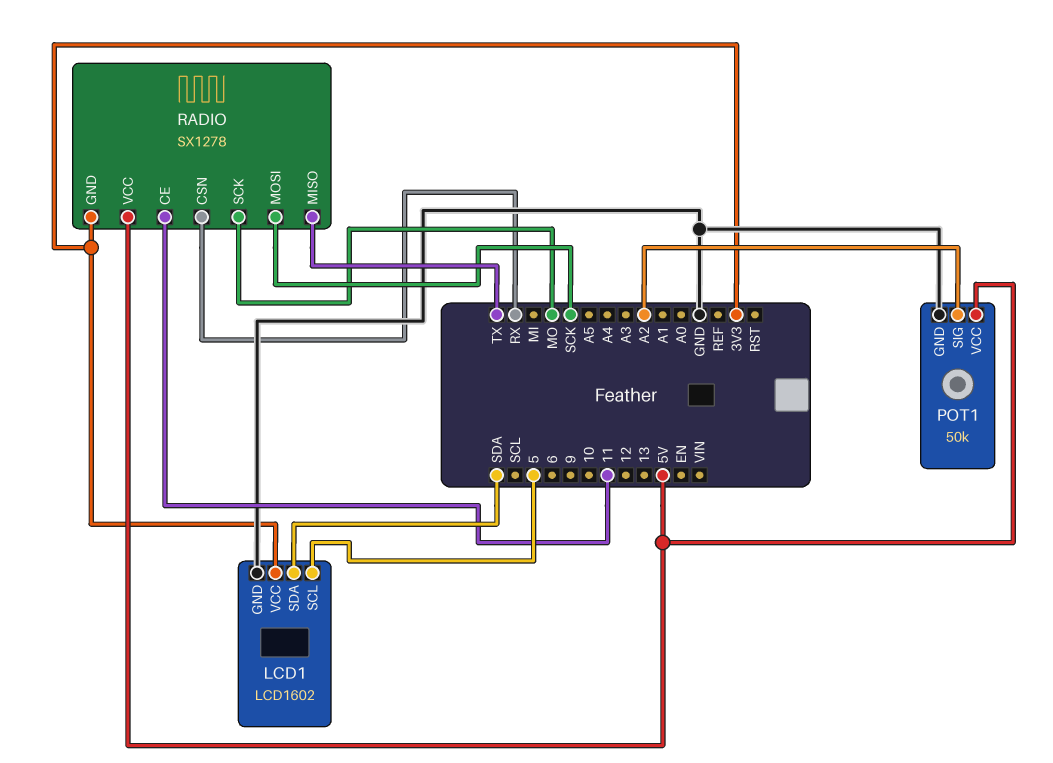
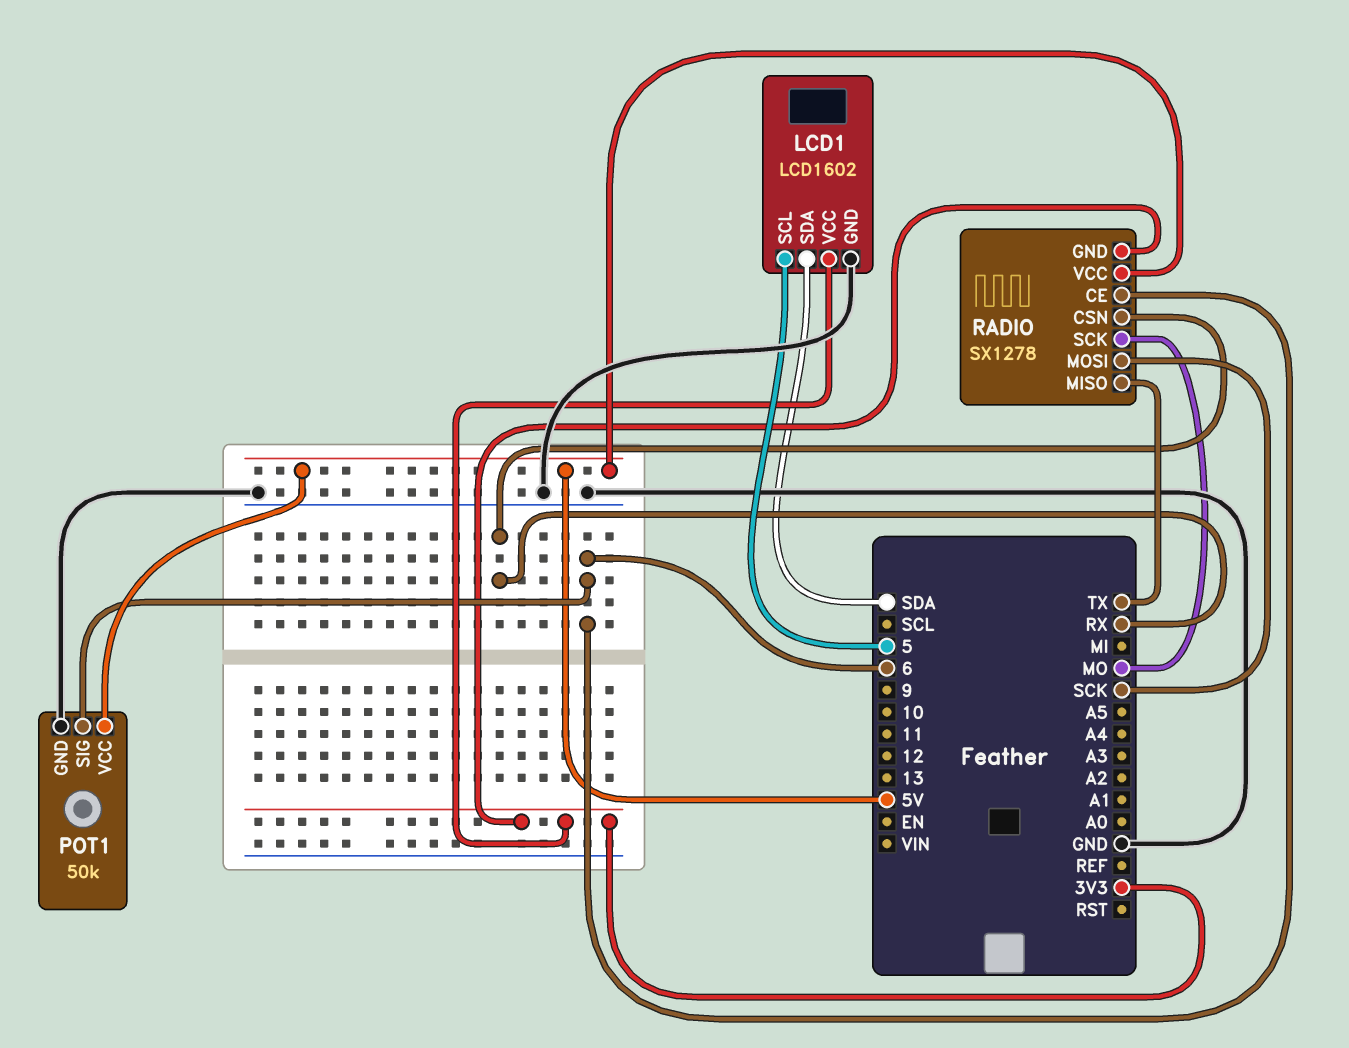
POT1 pin SIG: A2 -> 6
RADIO pin CE: 11 -> 6

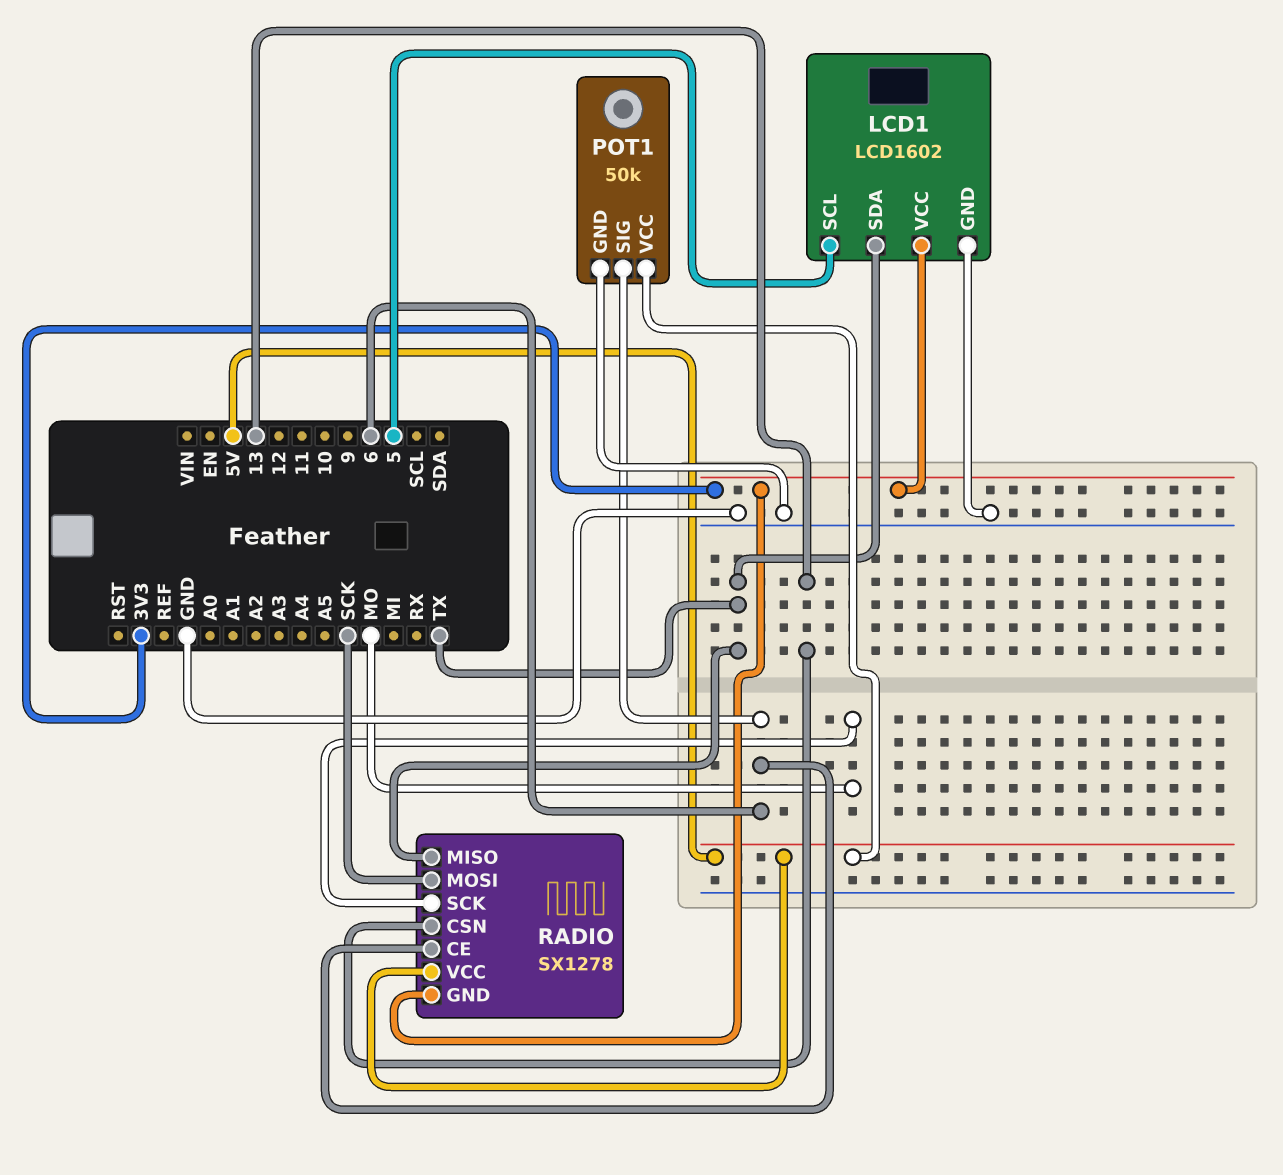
LCD1 pin SDA: SDA -> TX
RADIO pin CSN: RX -> 13

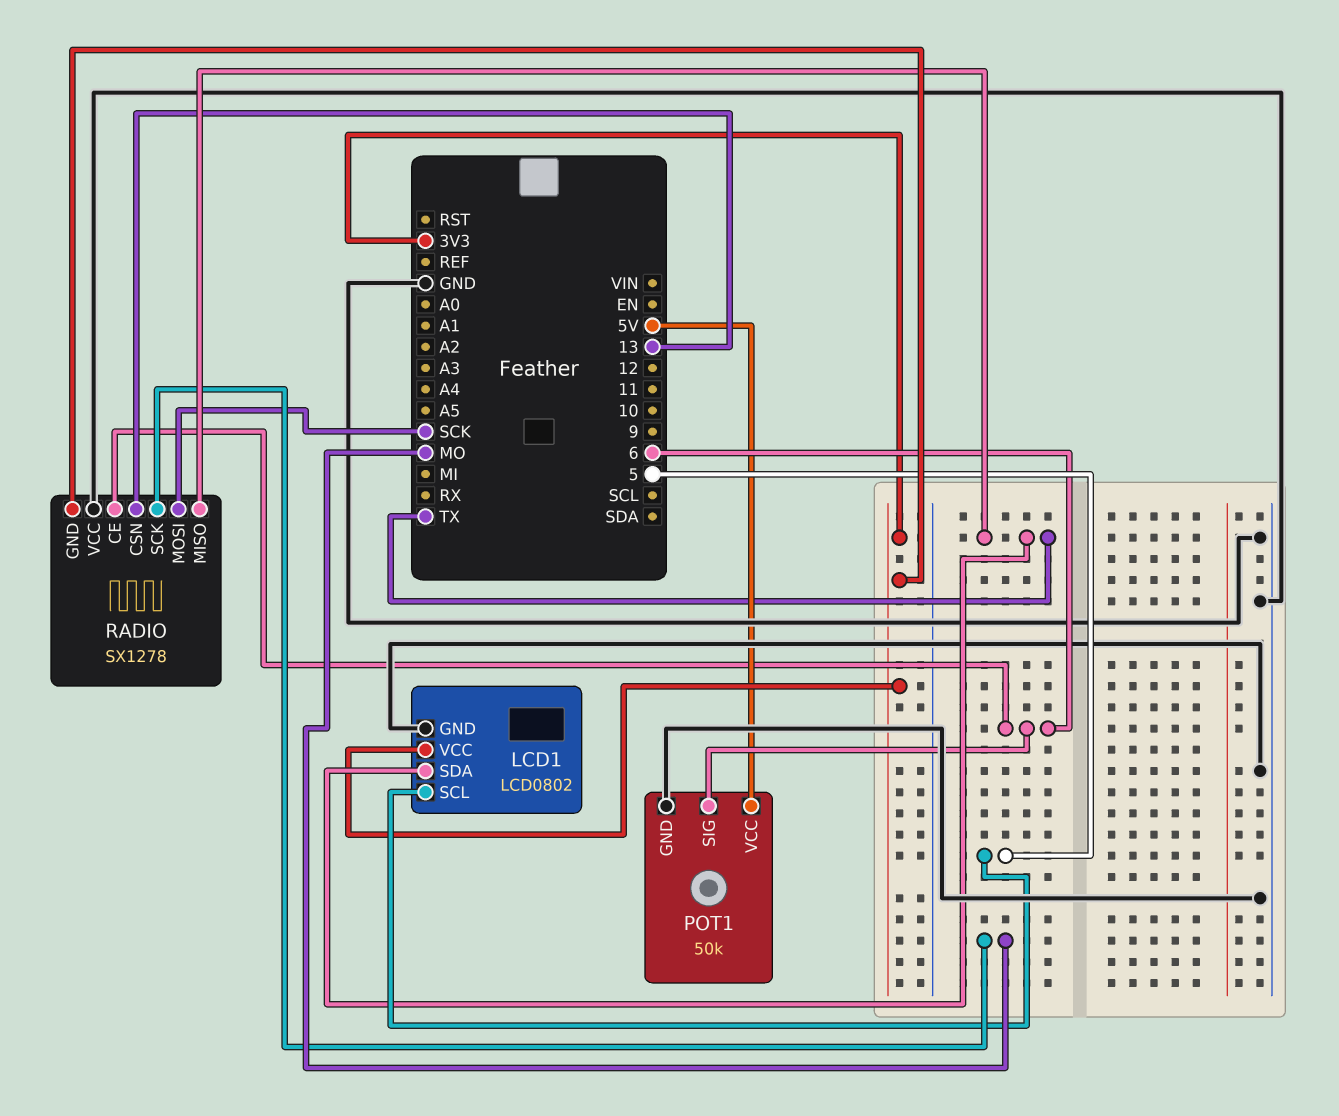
LCD1: LCD1602 -> LCD0802
RADIO pin VCC: 5V -> GND

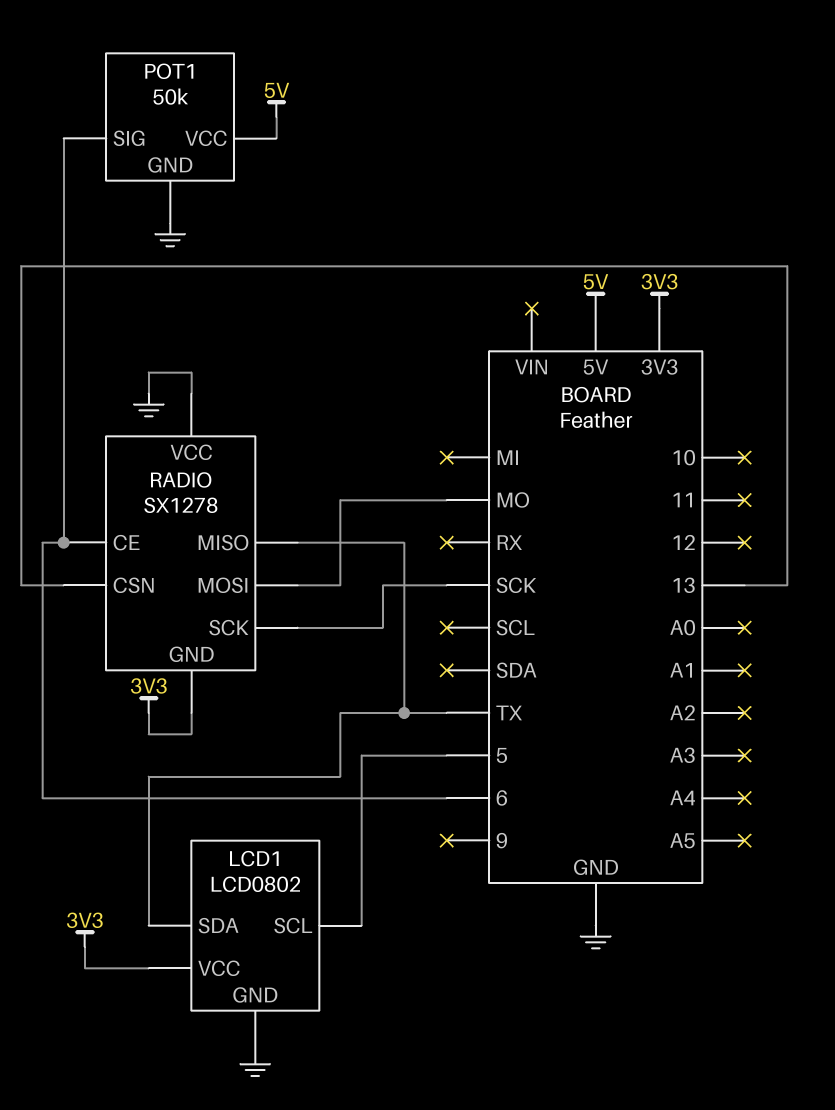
RADIO pin MOSI: SCK -> MO
RADIO pin SCK: MO -> SCK

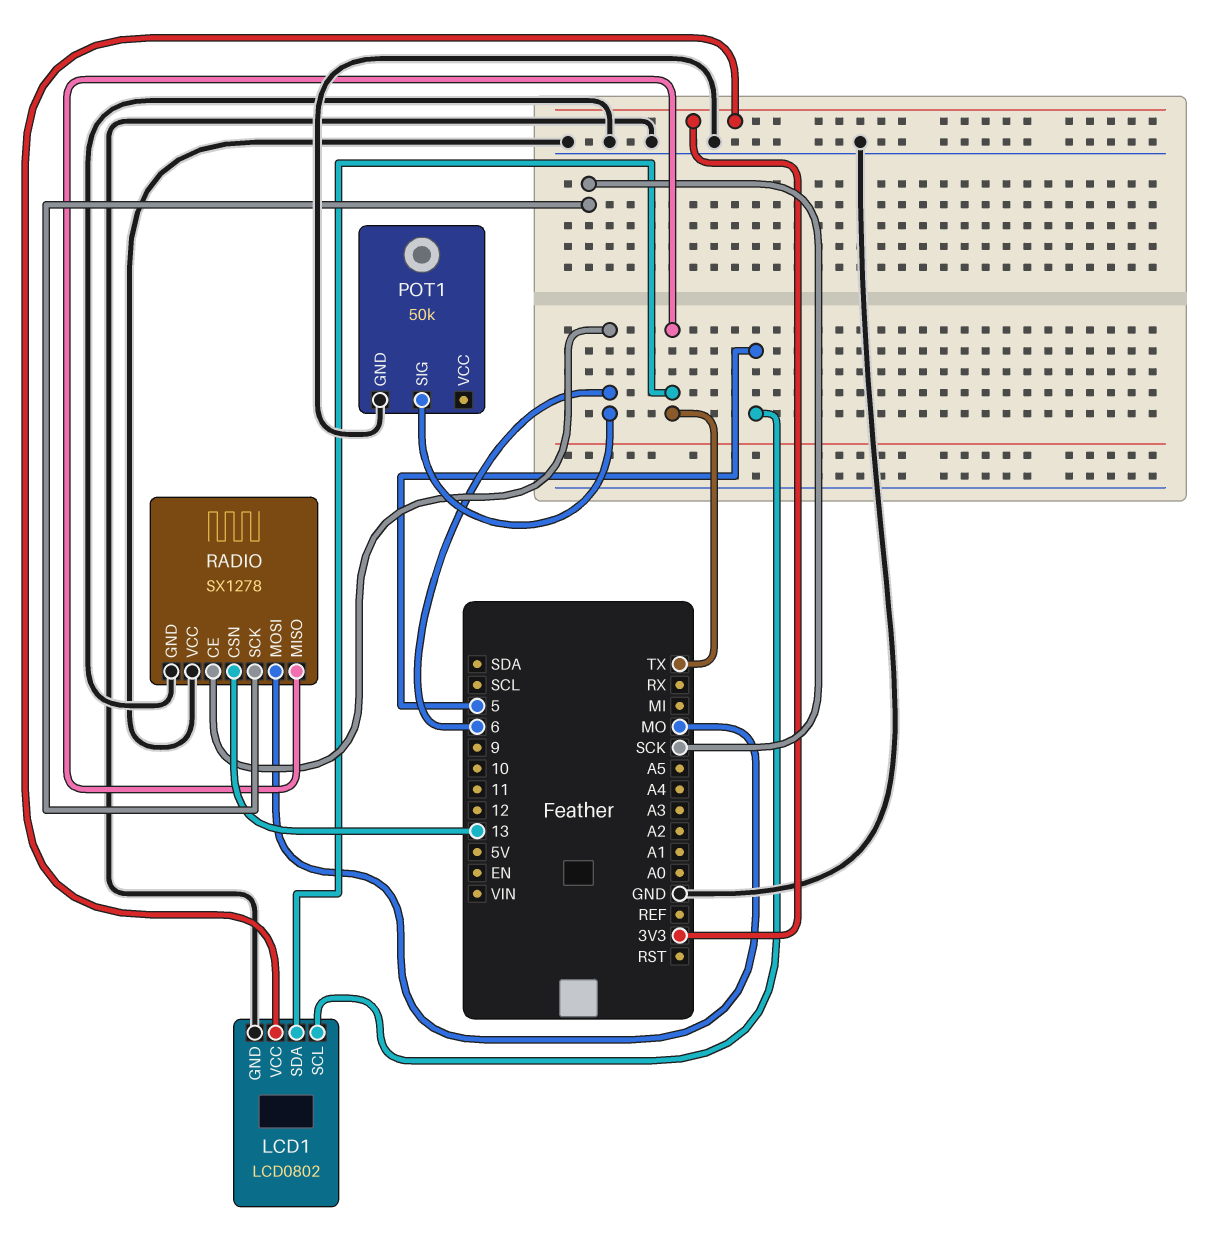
POT1 pin VCC: 5V -> none
RADIO pin GND: 3V3 -> GND

